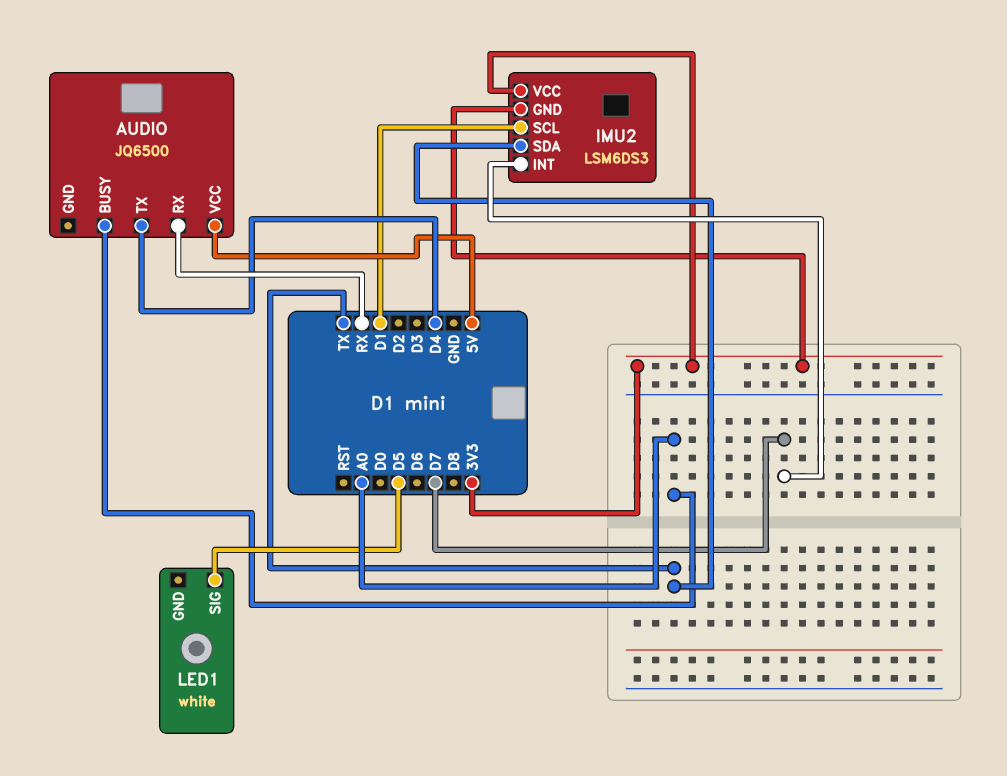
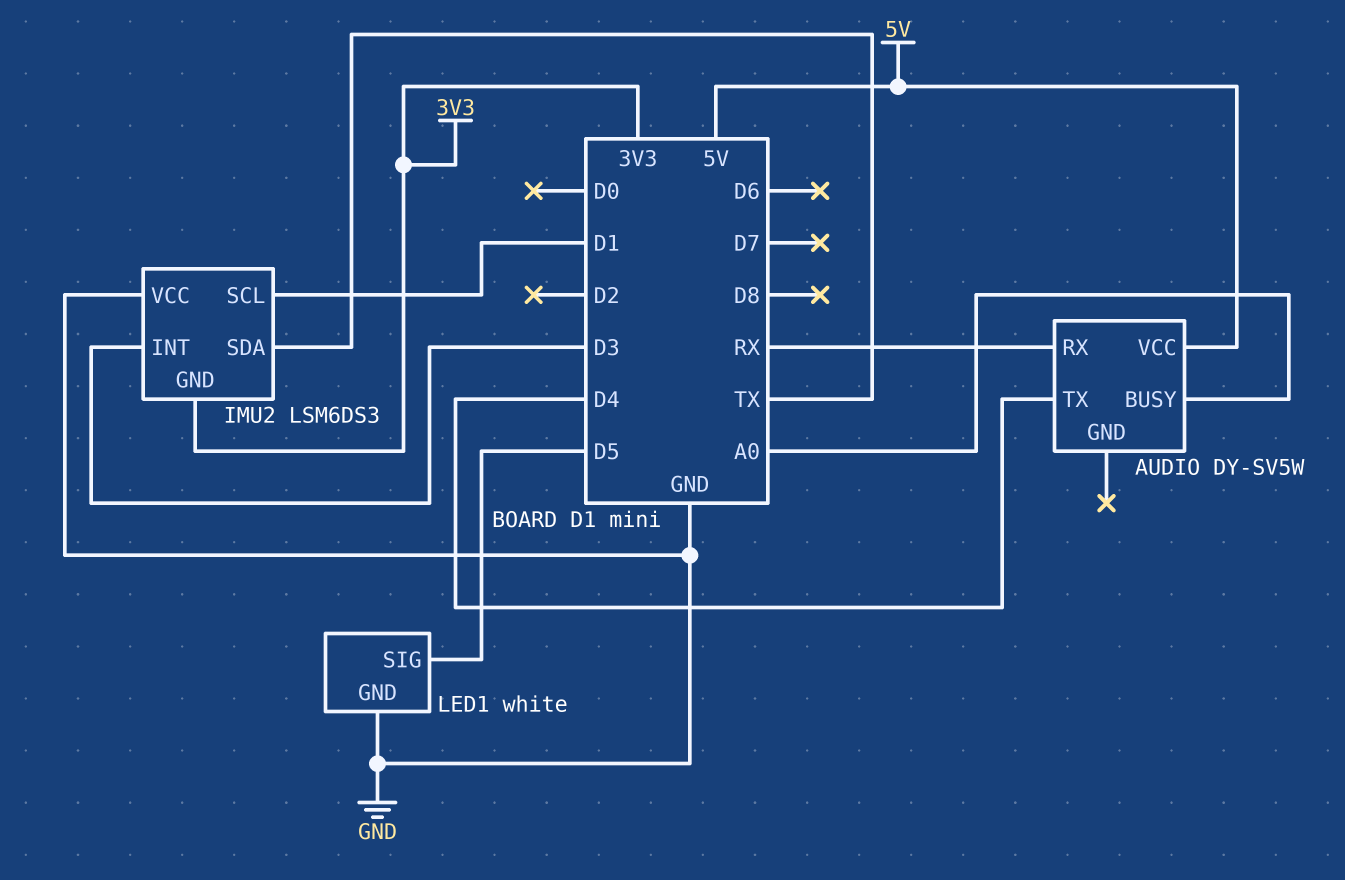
AUDIO: JQ6500 -> DY-SV5W
IMU2 pin INT: D7 -> D3
IMU2 pin VCC: 3V3 -> GND
LED1 pin GND: none -> GND

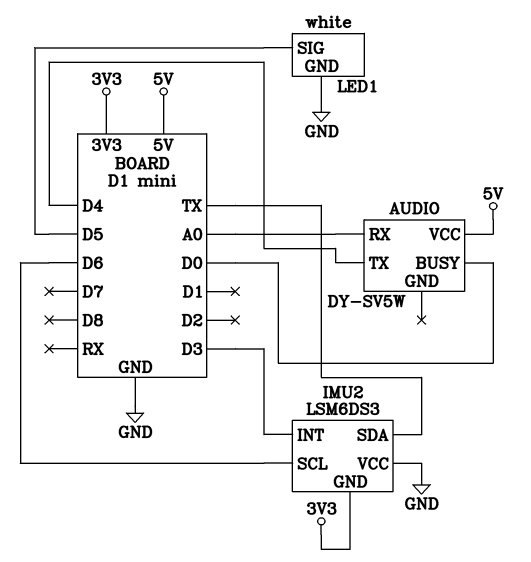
AUDIO pin BUSY: A0 -> D0
AUDIO pin RX: RX -> A0
IMU2 pin SCL: D1 -> D6

